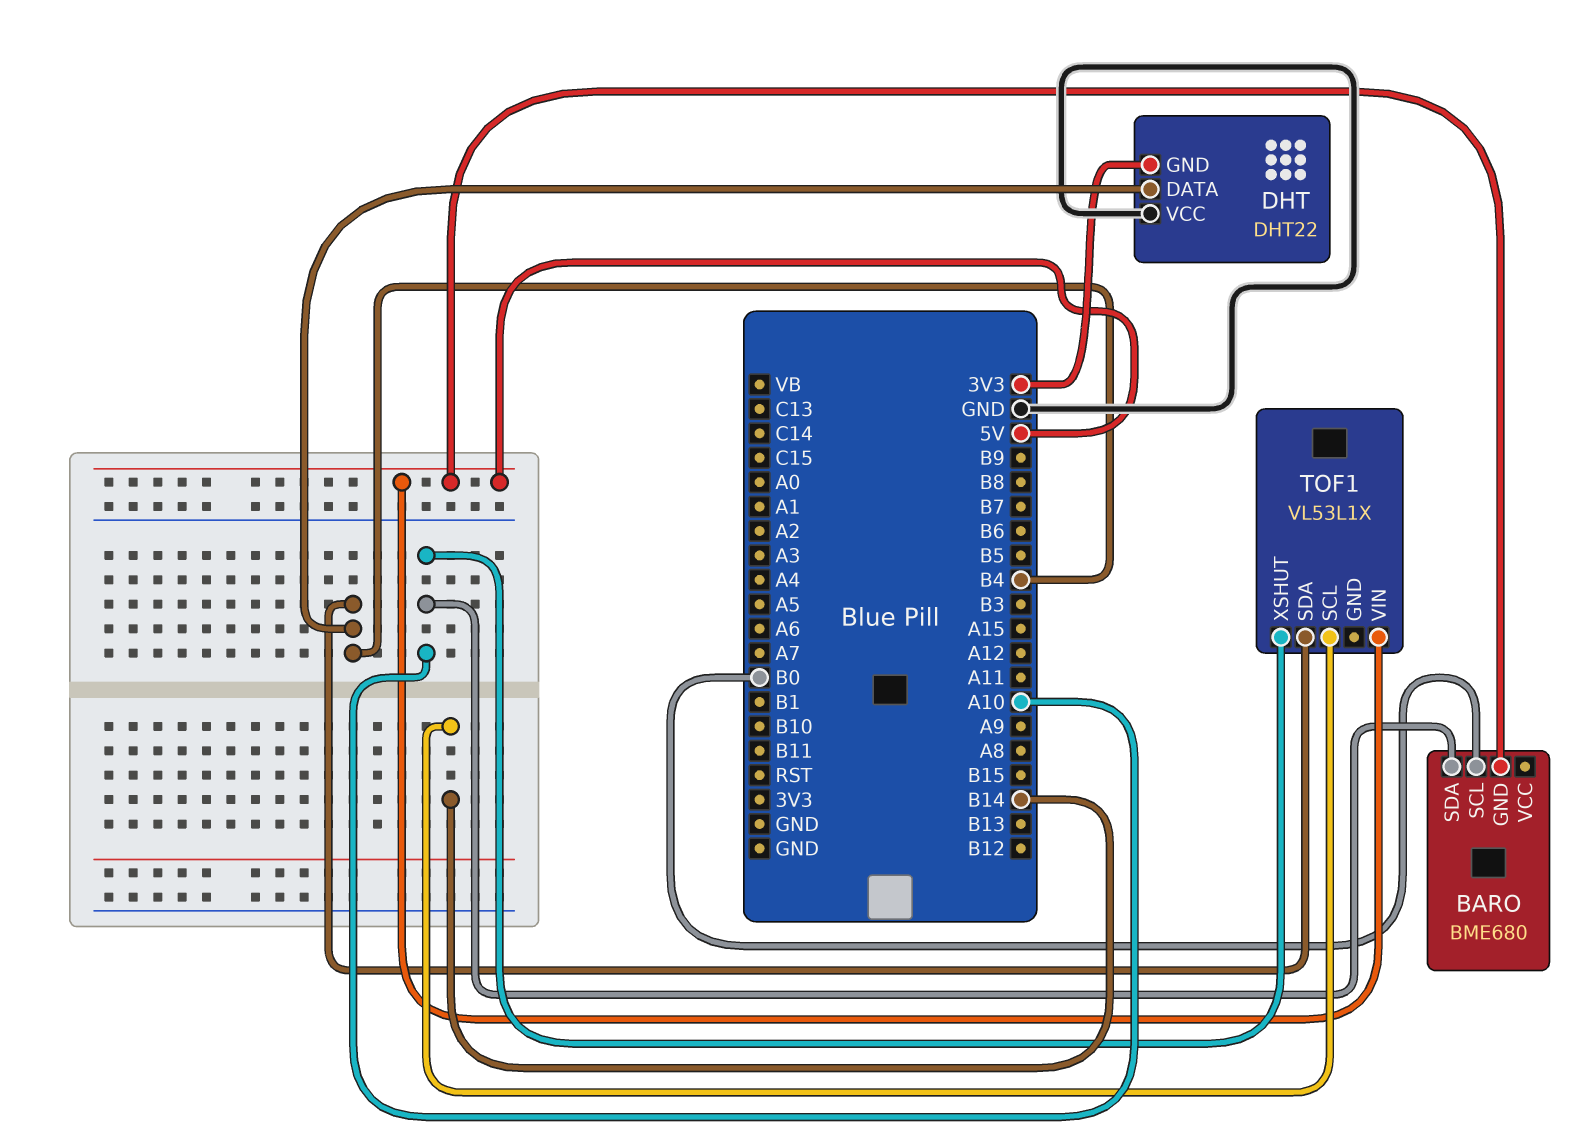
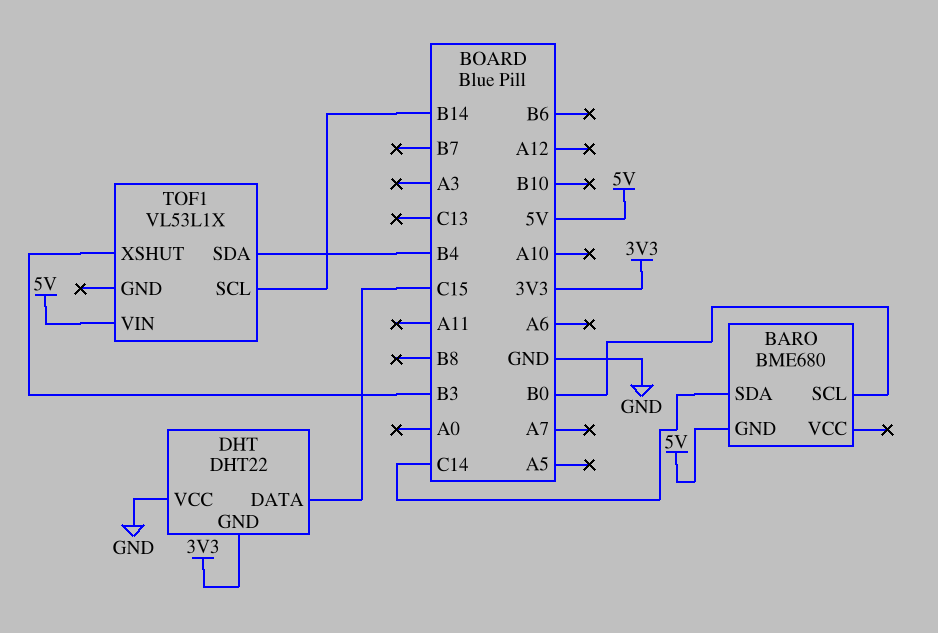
BARO pin SDA: A10 -> C14
DHT pin DATA: B4 -> C15
TOF1 pin XSHUT: A10 -> B3

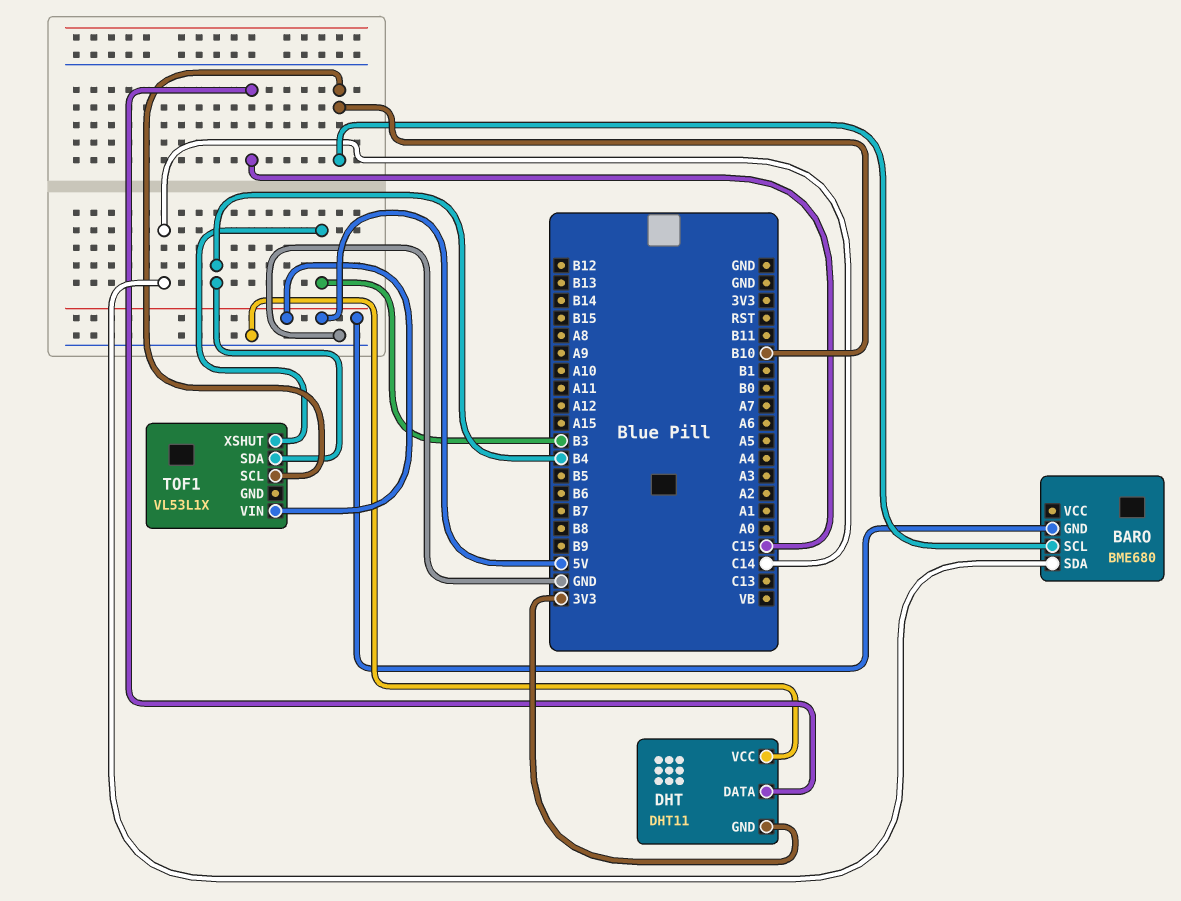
BARO pin SCL: B0 -> B10
DHT: DHT22 -> DHT11
TOF1 pin SCL: B14 -> B10

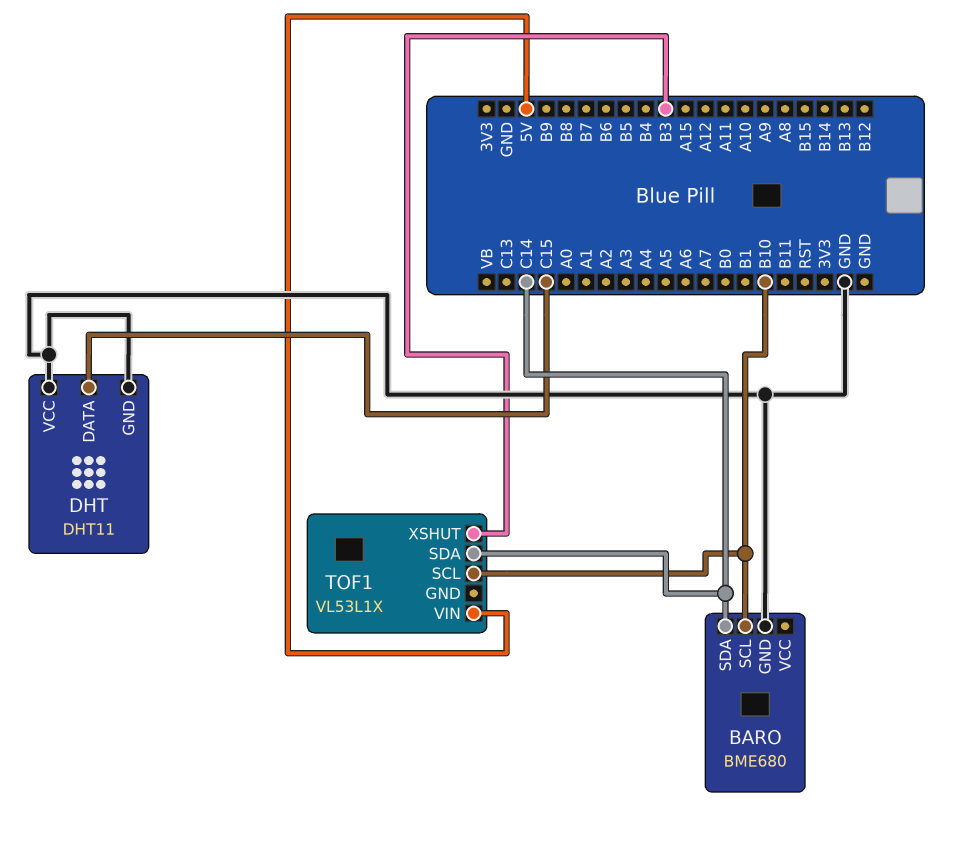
BARO pin GND: 5V -> GND
DHT pin GND: 3V3 -> GND
TOF1 pin SDA: B4 -> C14

